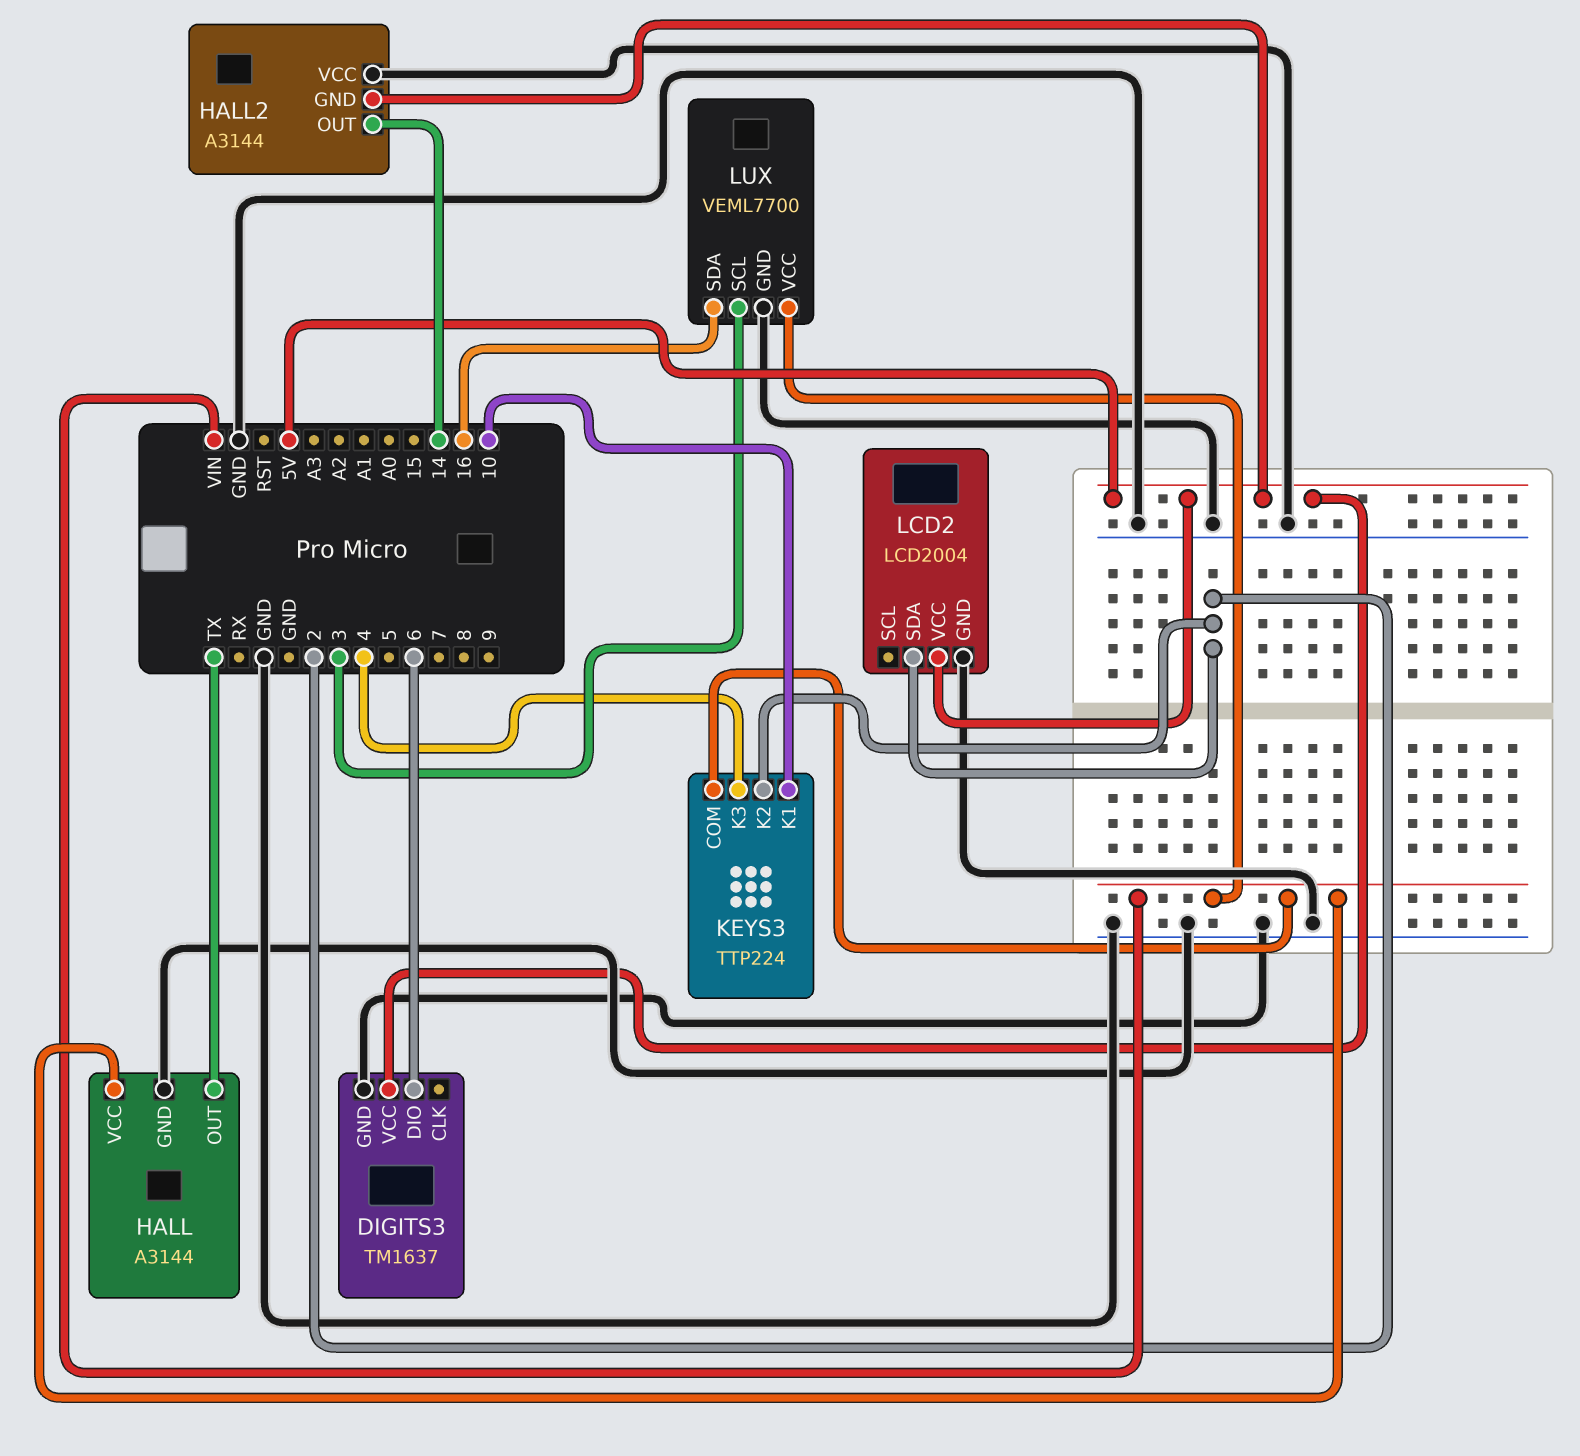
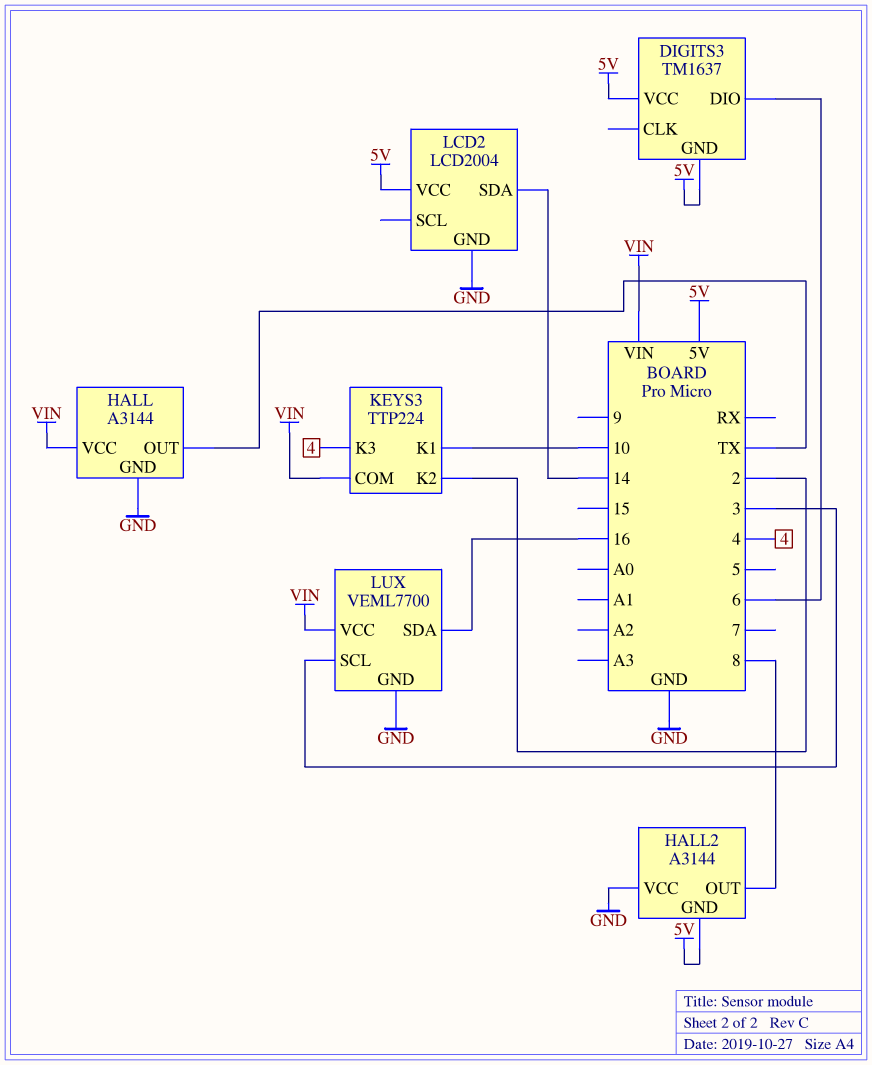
DIGITS3 pin GND: GND -> 5V
HALL2 pin OUT: 14 -> 8
LCD2 pin SDA: 2 -> 14

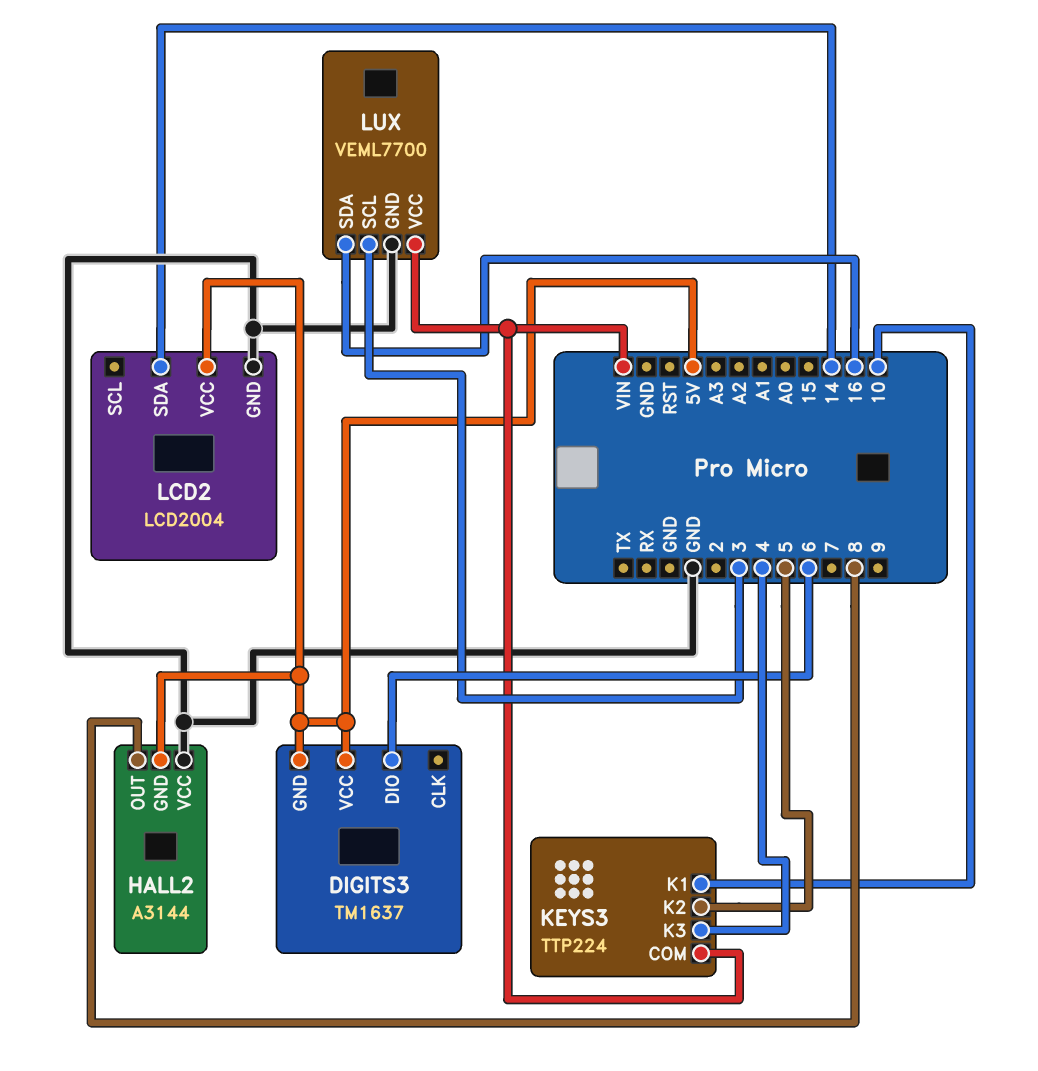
HALL: A3144 -> none
HALL pin GND: GND -> none
HALL pin OUT: TX -> none
HALL pin VCC: VIN -> none
KEYS3 pin K2: 2 -> 5

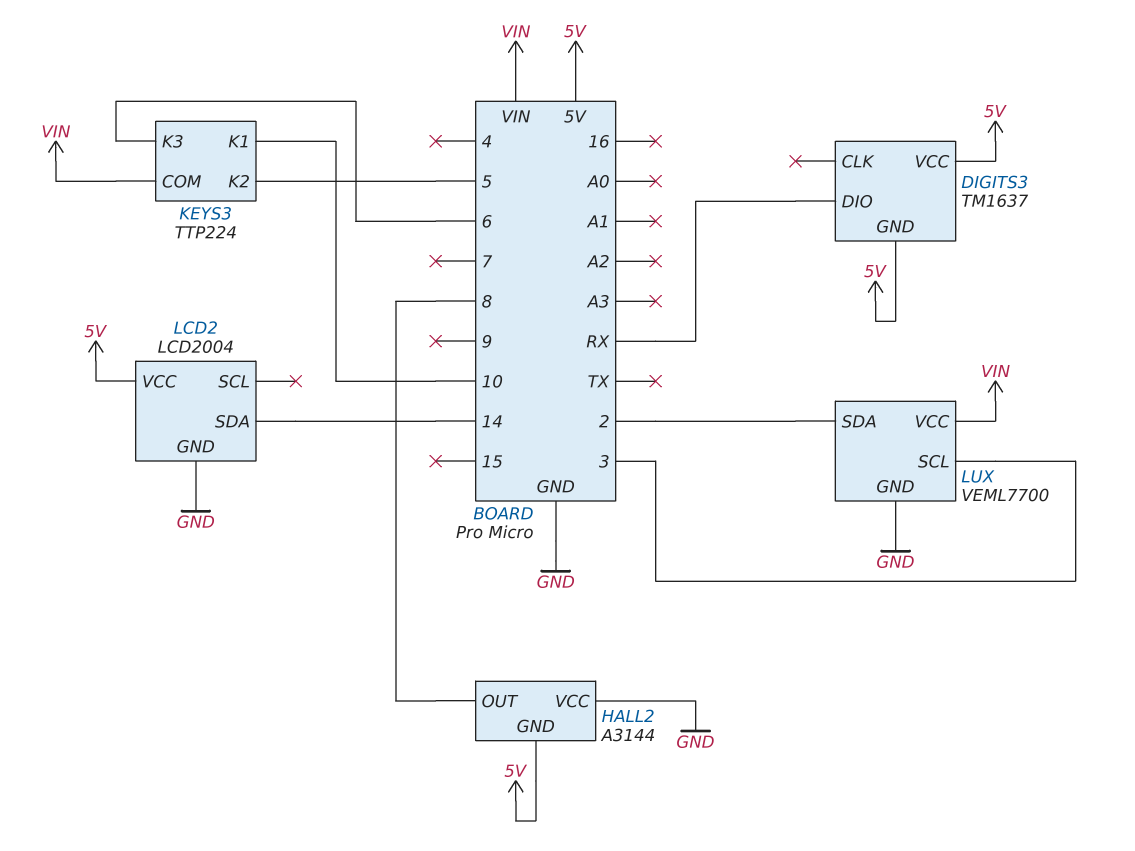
DIGITS3 pin DIO: 6 -> RX
KEYS3 pin K3: 4 -> 6
LUX pin SDA: 16 -> 2

